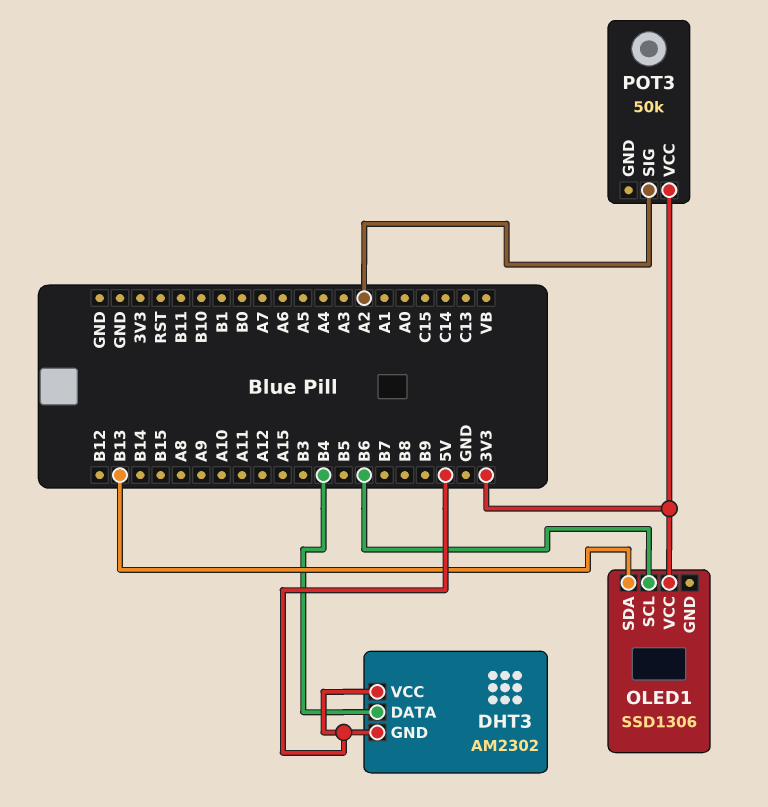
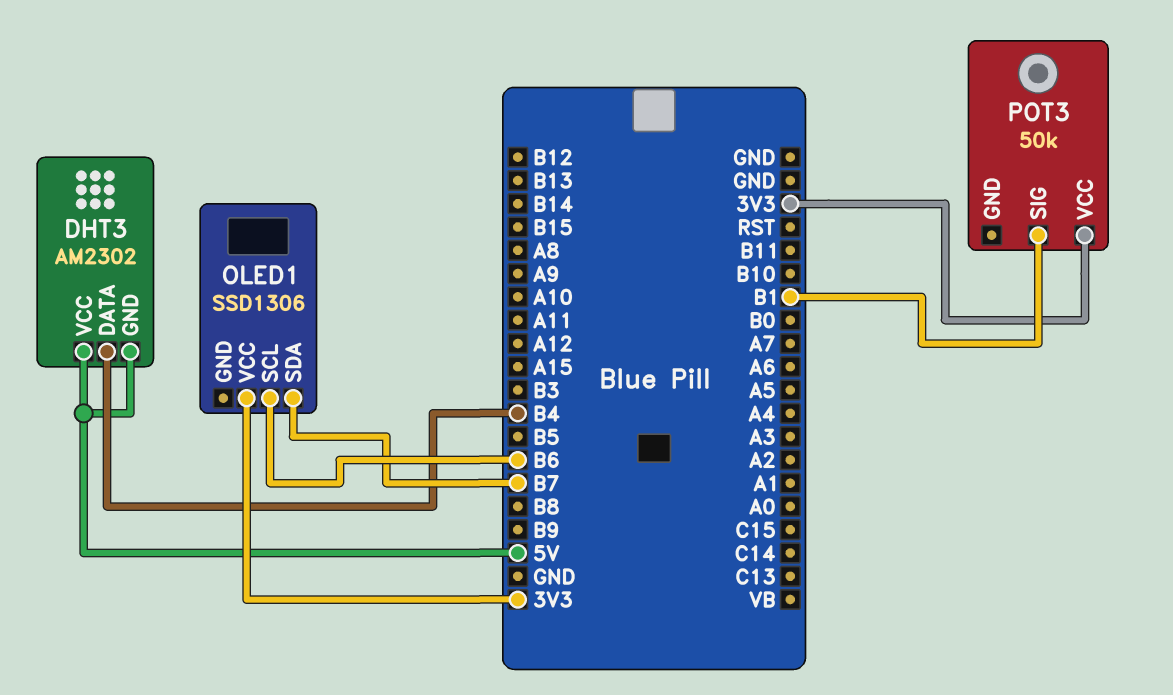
OLED1 pin SDA: B13 -> B7
POT3 pin SIG: A2 -> B1

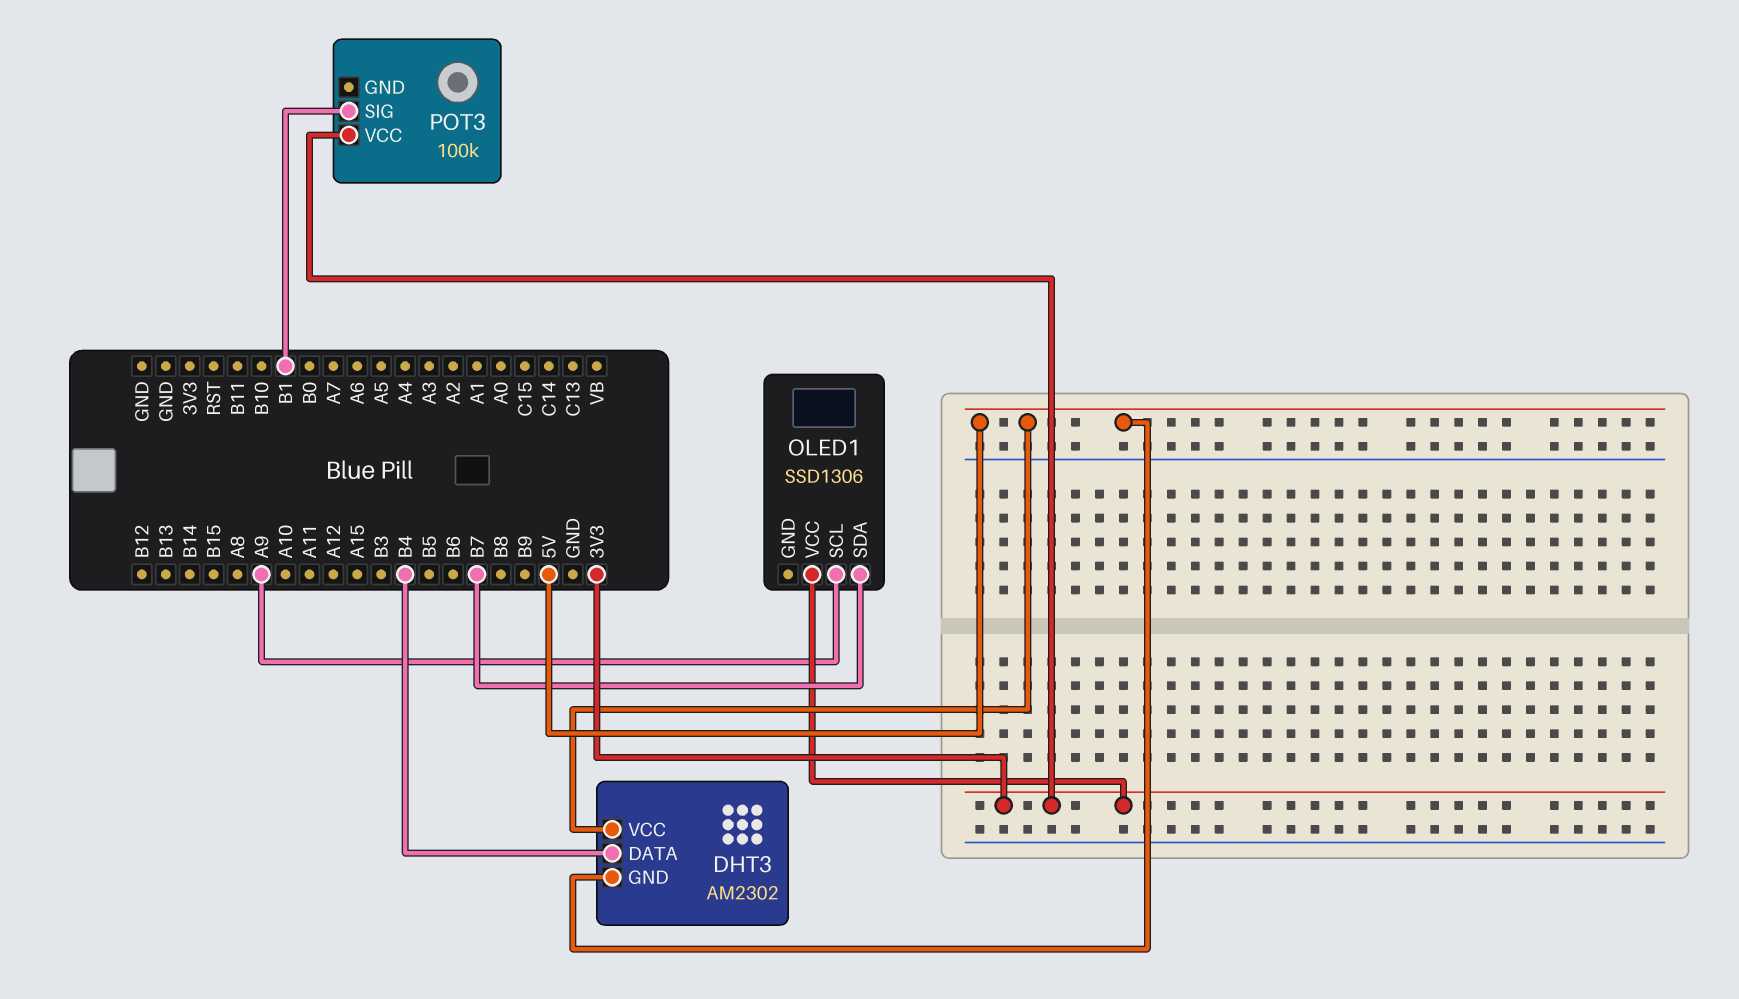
OLED1 pin SCL: B6 -> A9
POT3: 50k -> 100k

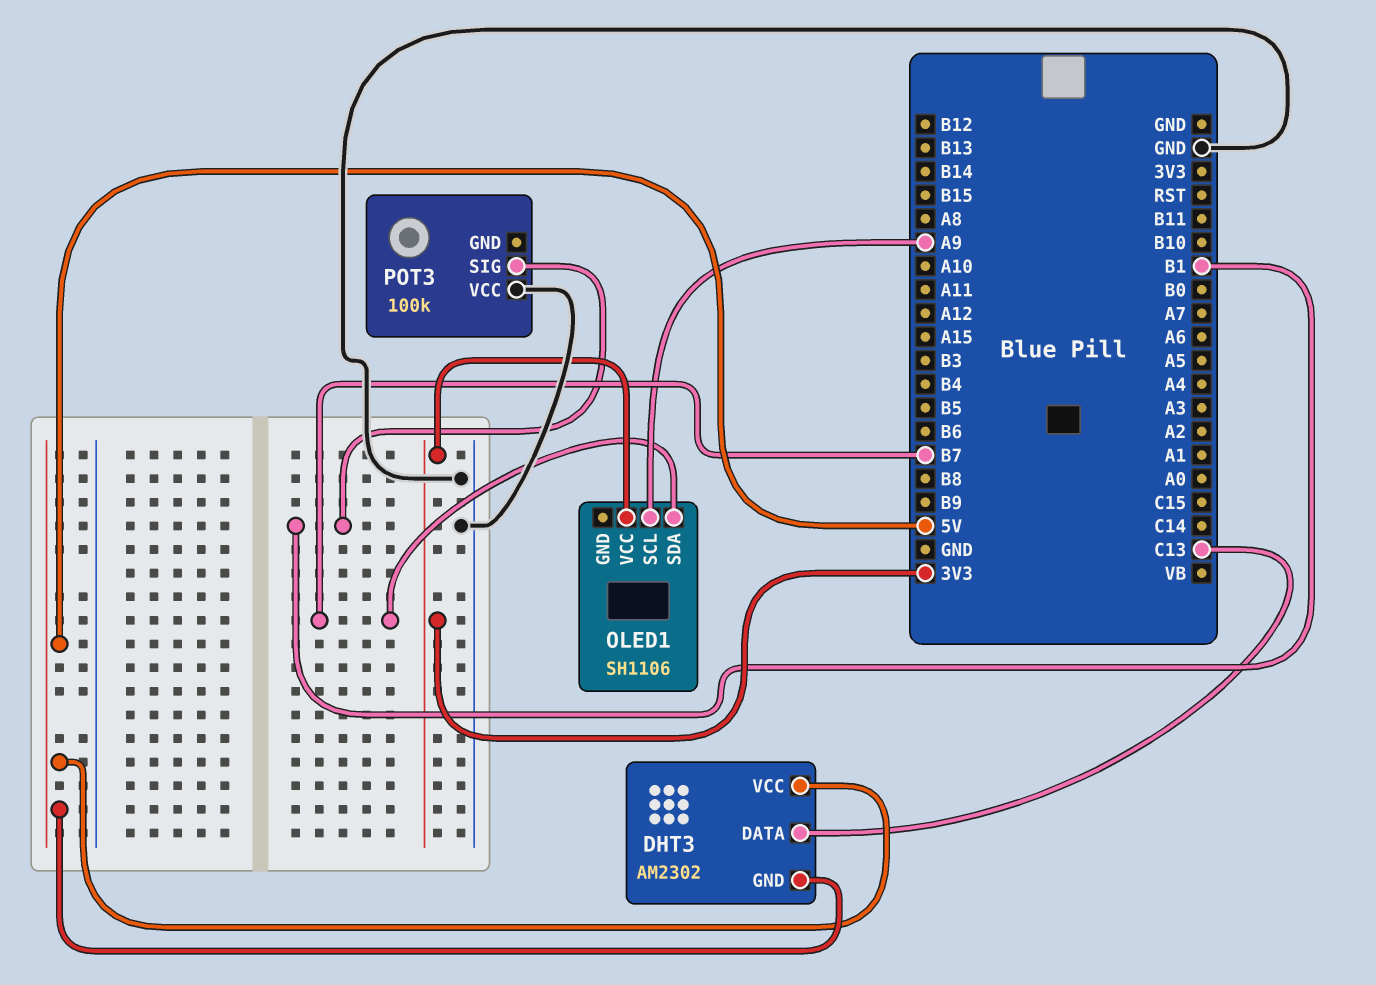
DHT3 pin DATA: B4 -> C13
OLED1: SSD1306 -> SH1106
POT3 pin VCC: 3V3 -> GND

